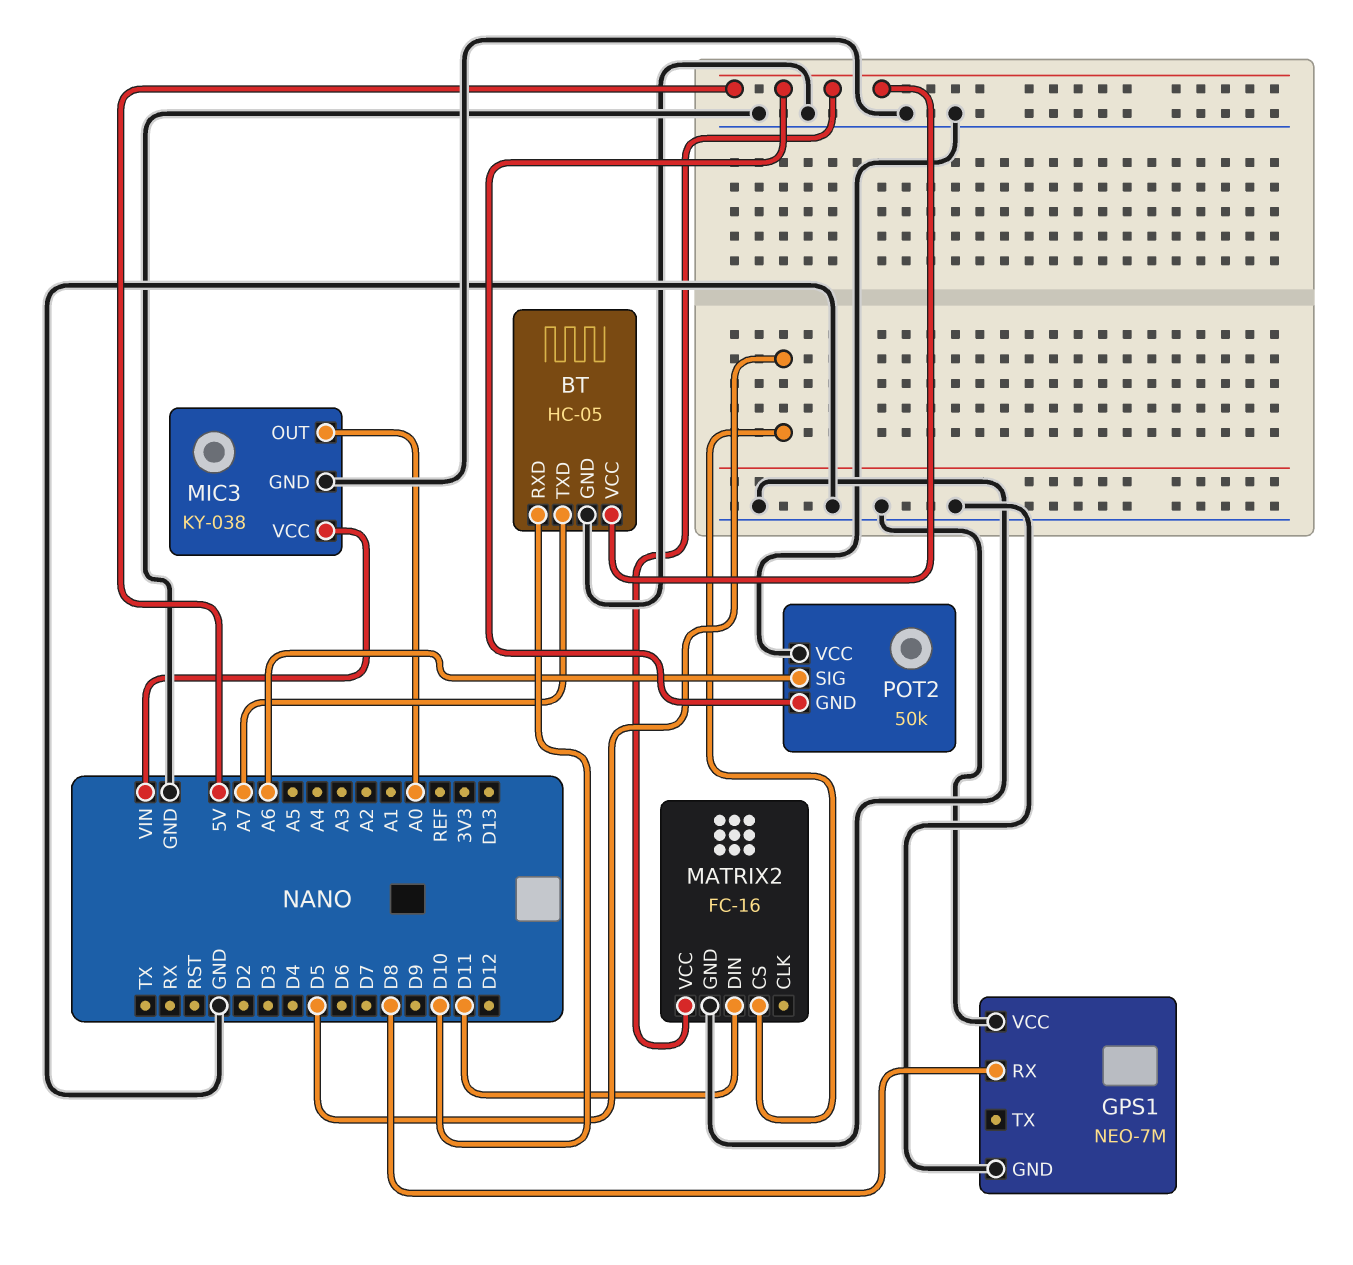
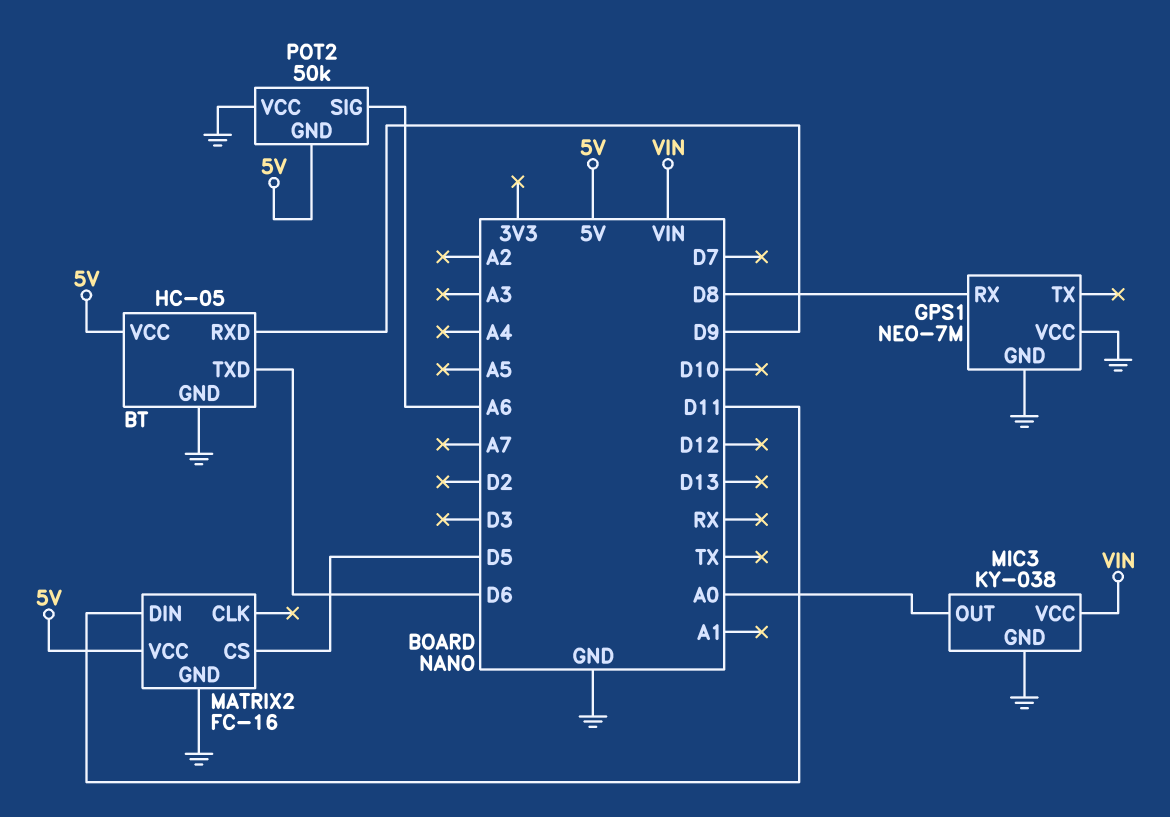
BT pin RXD: D10 -> D9
BT pin TXD: A7 -> D6

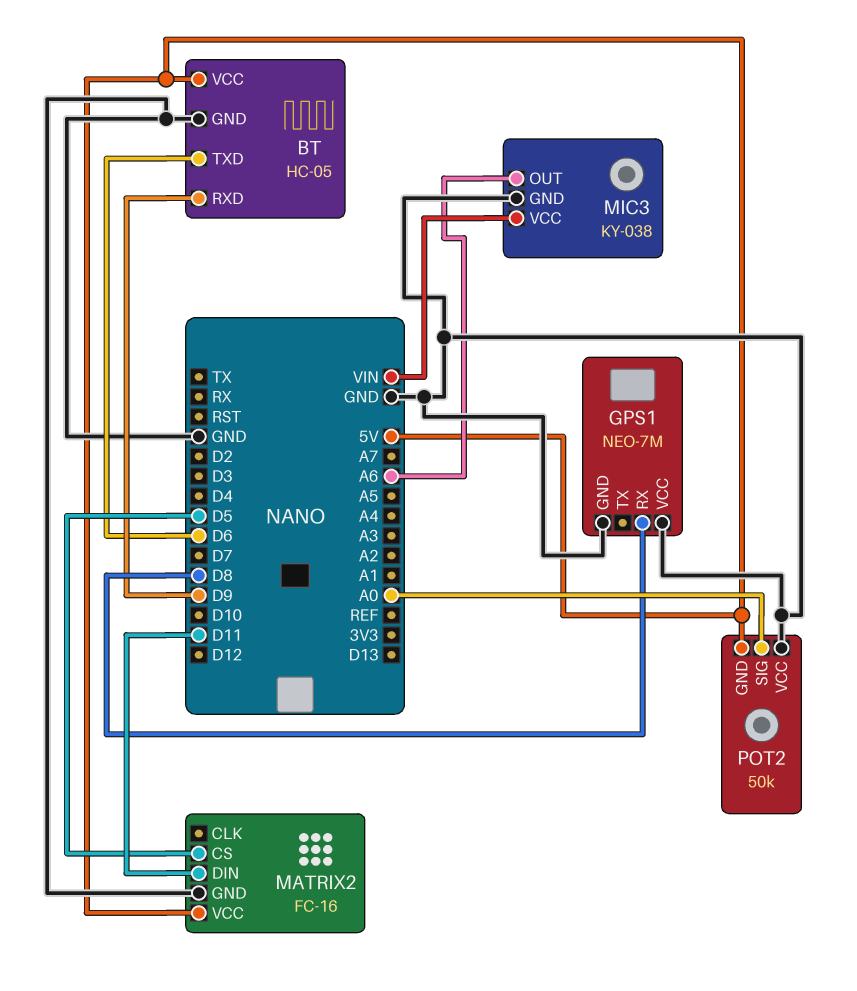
MIC3 pin OUT: A0 -> A6
POT2 pin SIG: A6 -> A0

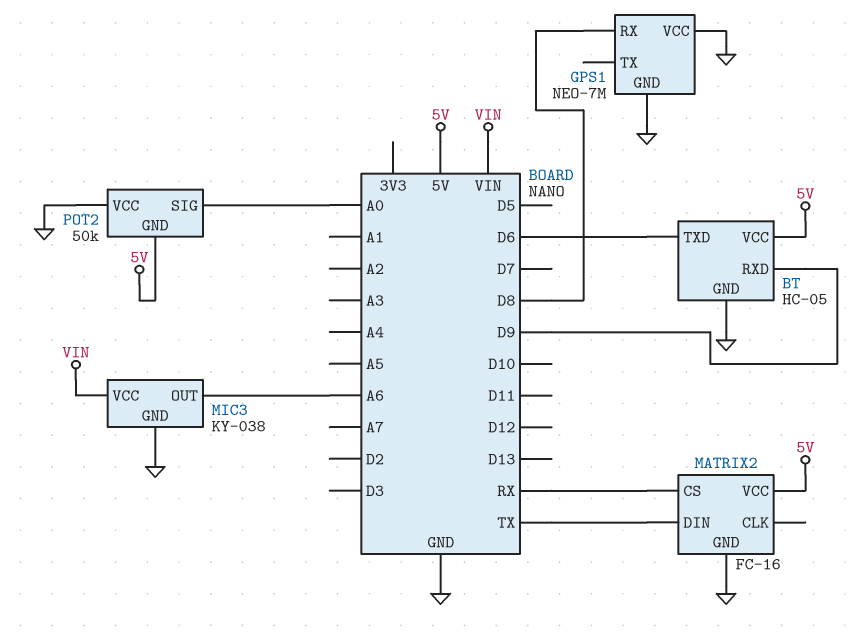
MATRIX2 pin CS: D5 -> RX
MATRIX2 pin DIN: D11 -> TX

